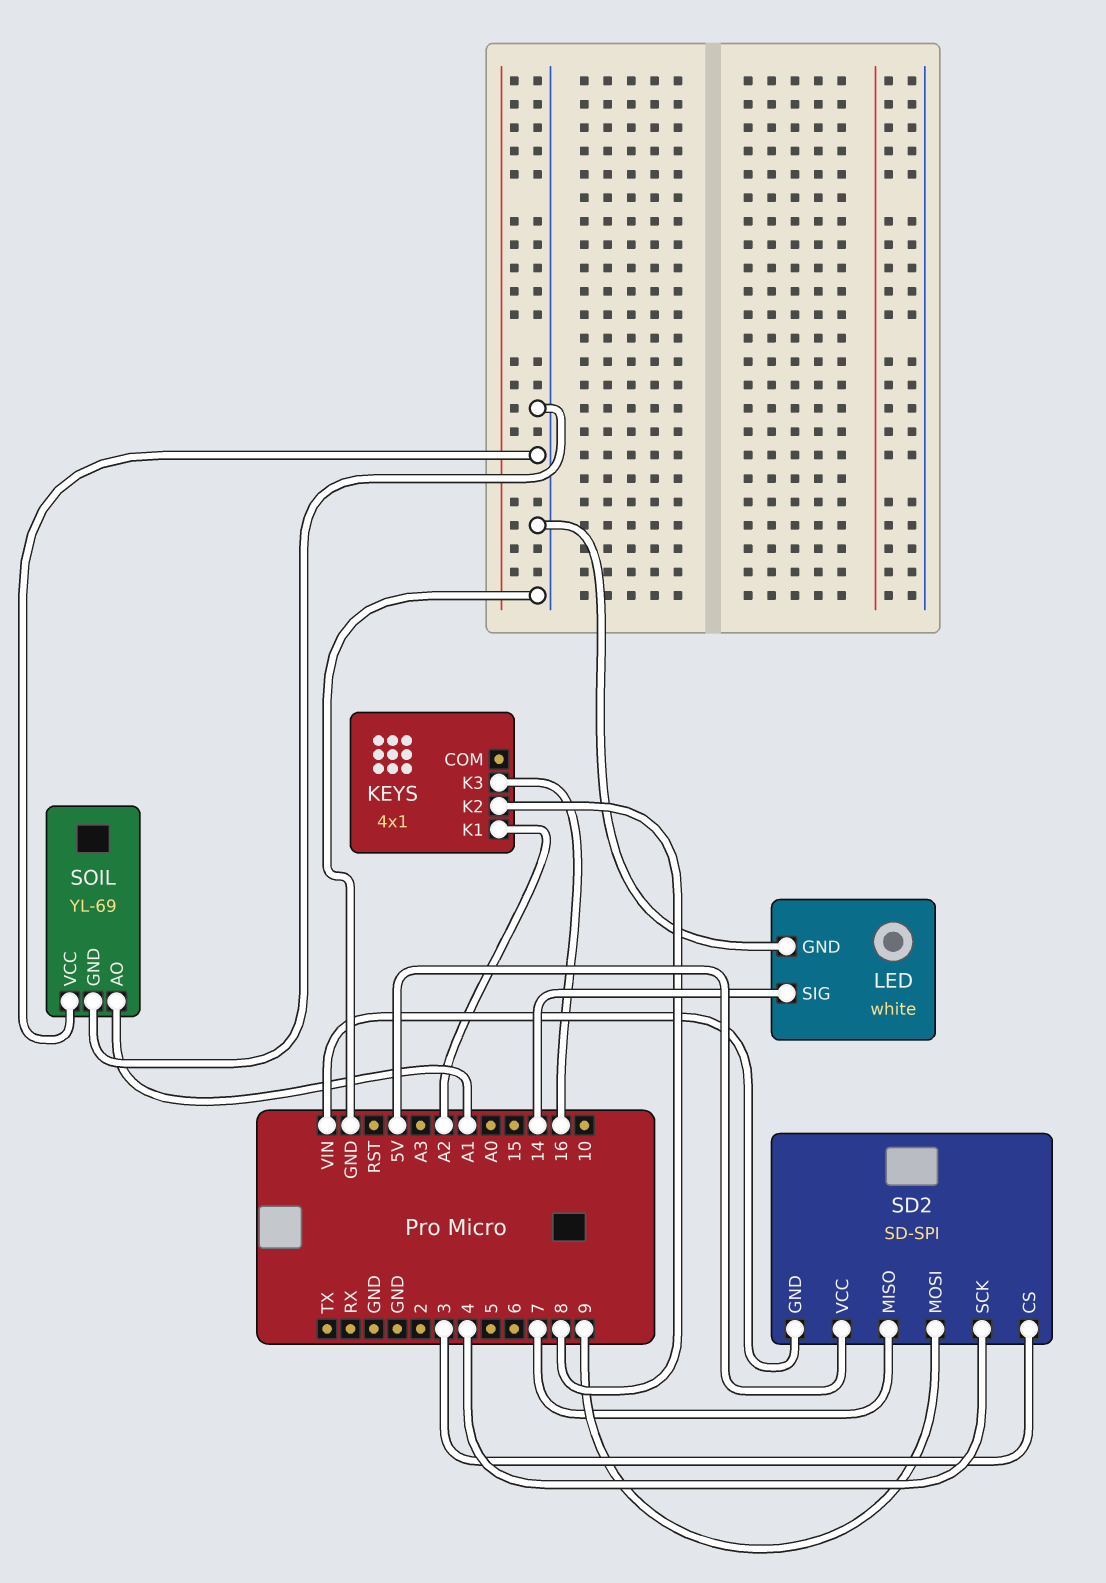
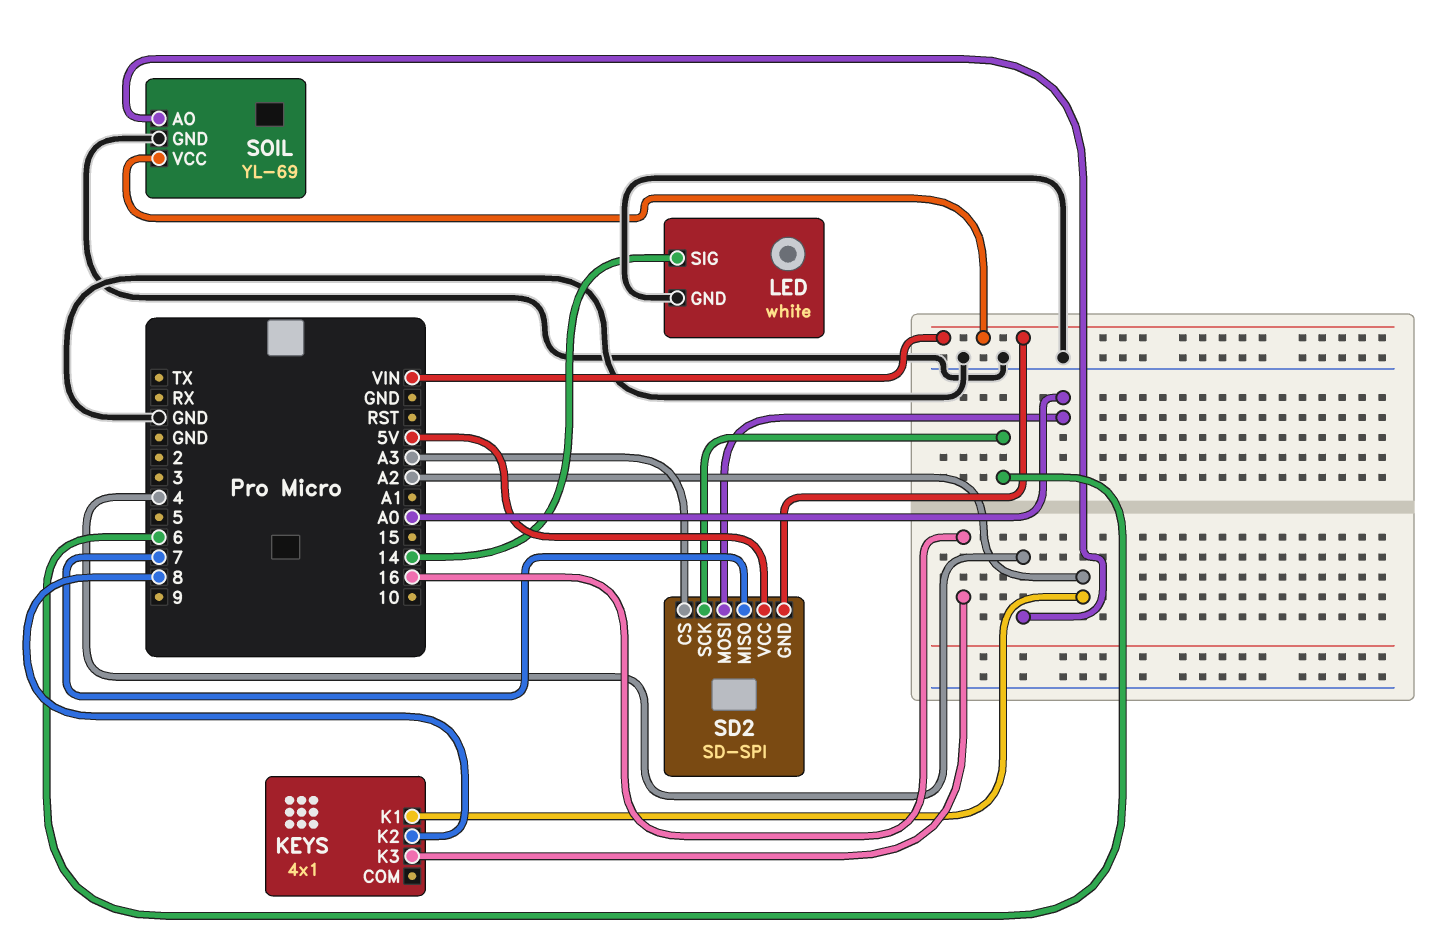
SD2 pin CS: 3 -> A3
SD2 pin MOSI: 9 -> A0
SD2 pin SCK: 4 -> 6
SOIL pin AO: A1 -> 4
SOIL pin VCC: GND -> VIN

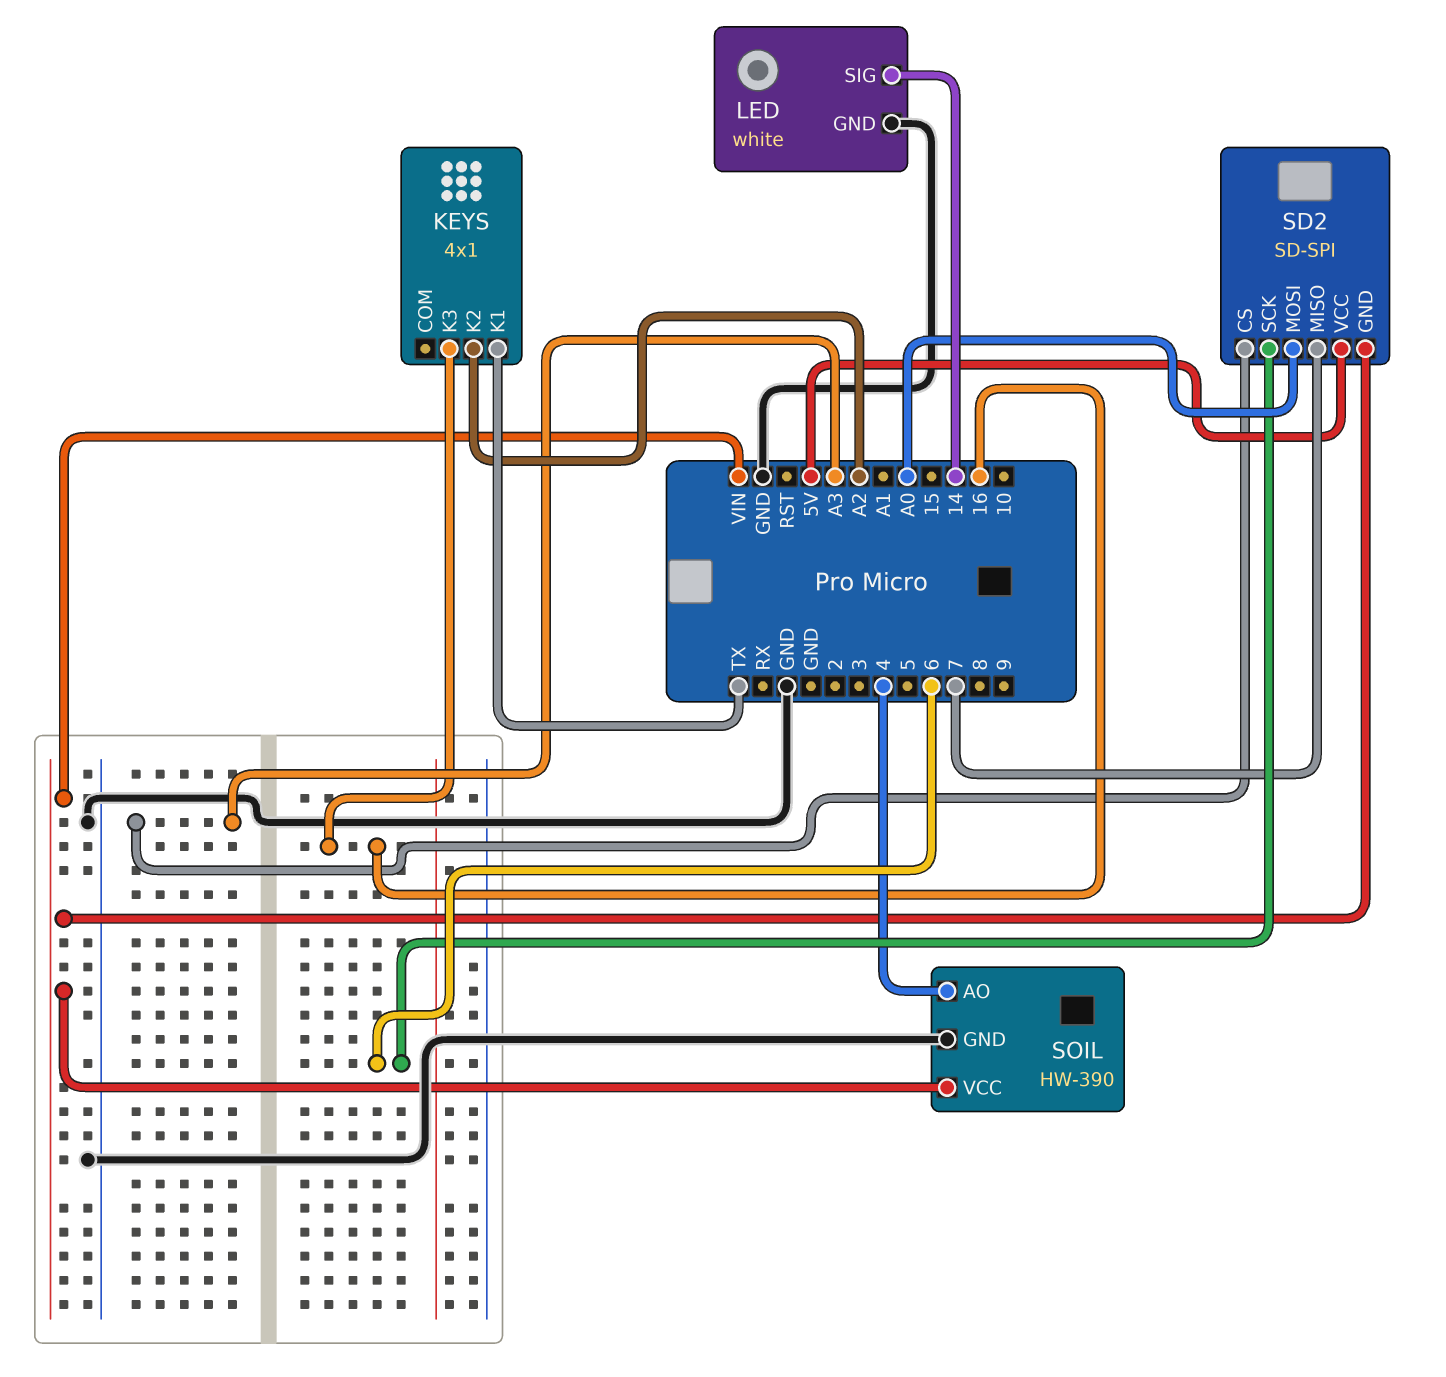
KEYS pin K1: A2 -> TX
KEYS pin K2: 8 -> A2
SOIL: YL-69 -> HW-390

